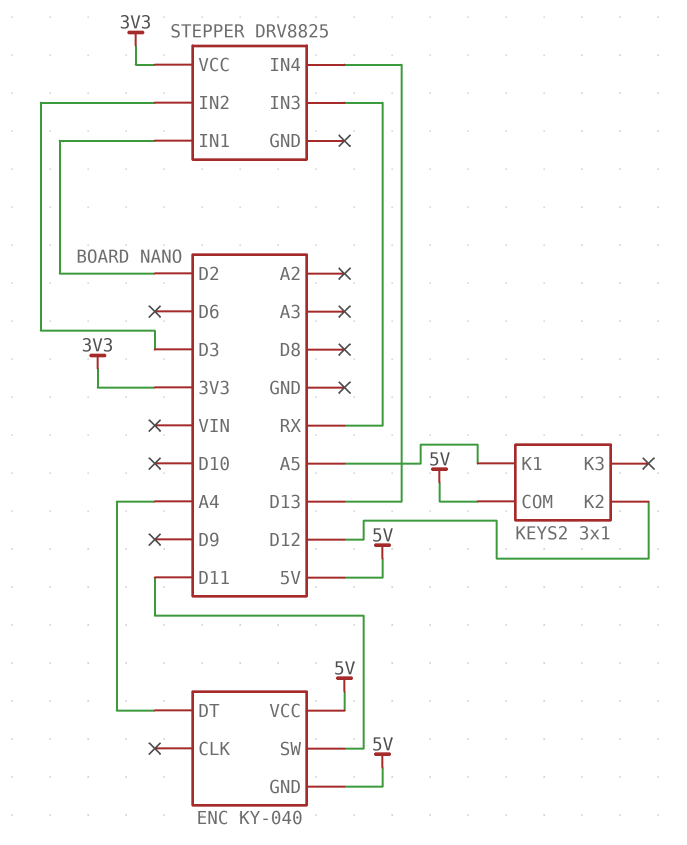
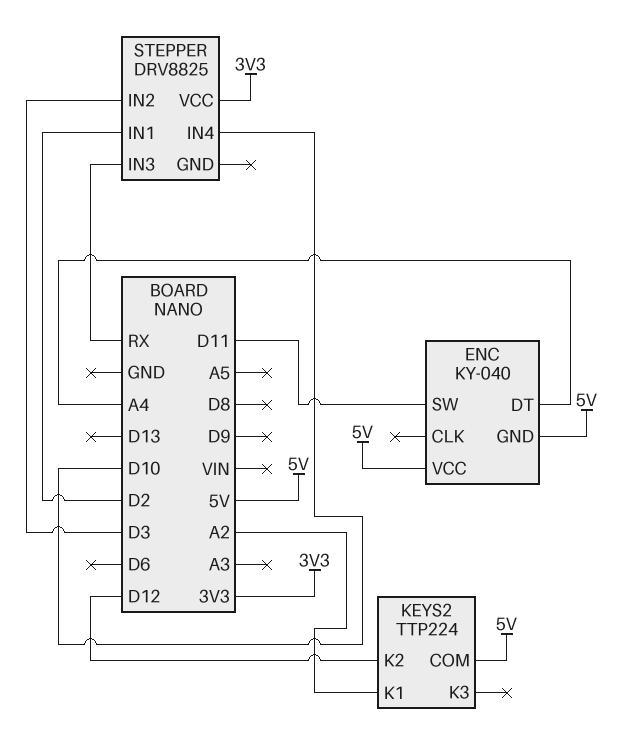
KEYS2: 3x1 -> TTP224
KEYS2 pin K1: A5 -> A2
STEPPER pin IN4: D13 -> D10

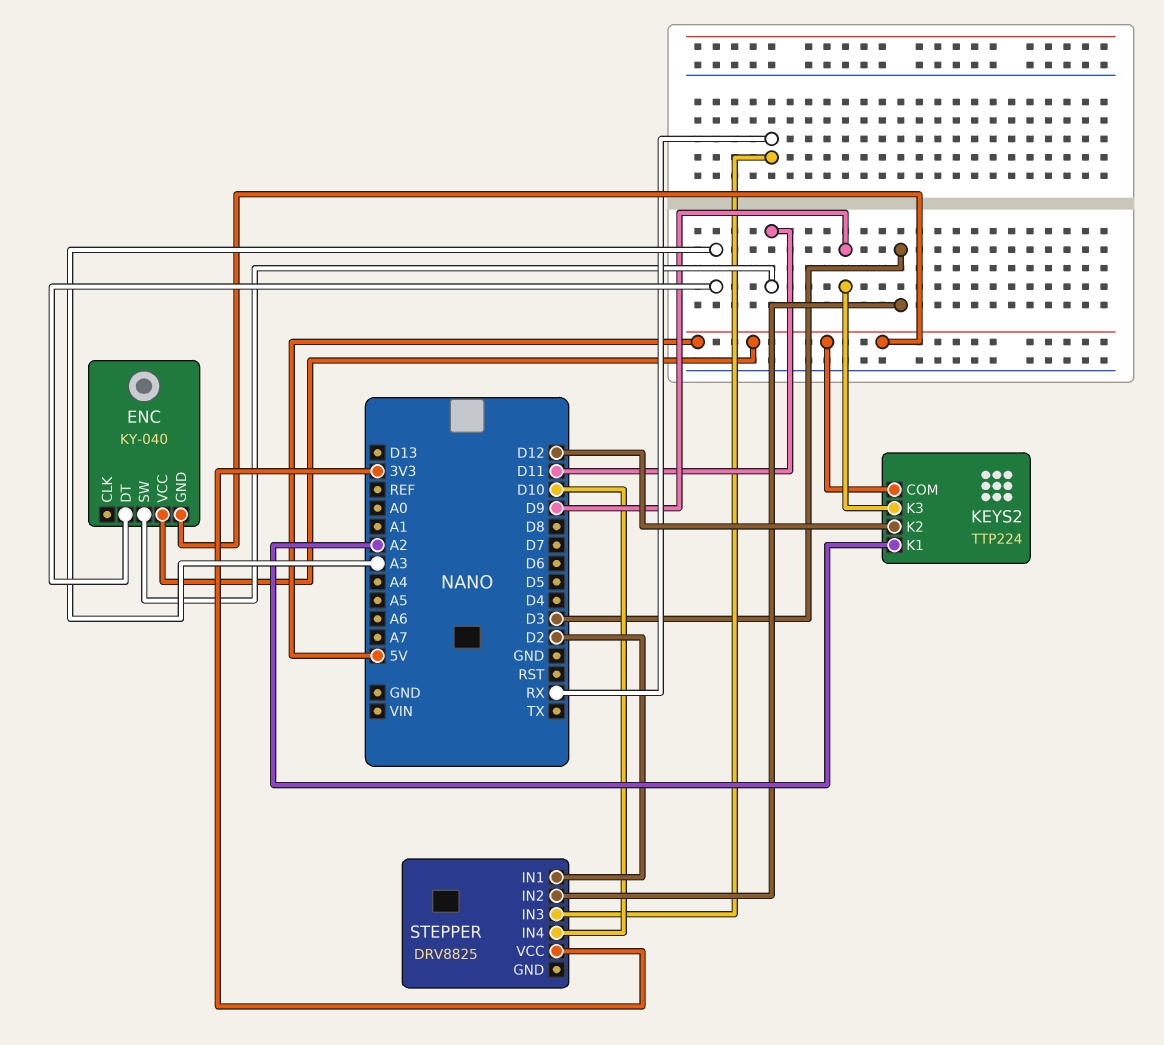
ENC pin DT: A4 -> A3
KEYS2 pin K3: none -> D9

